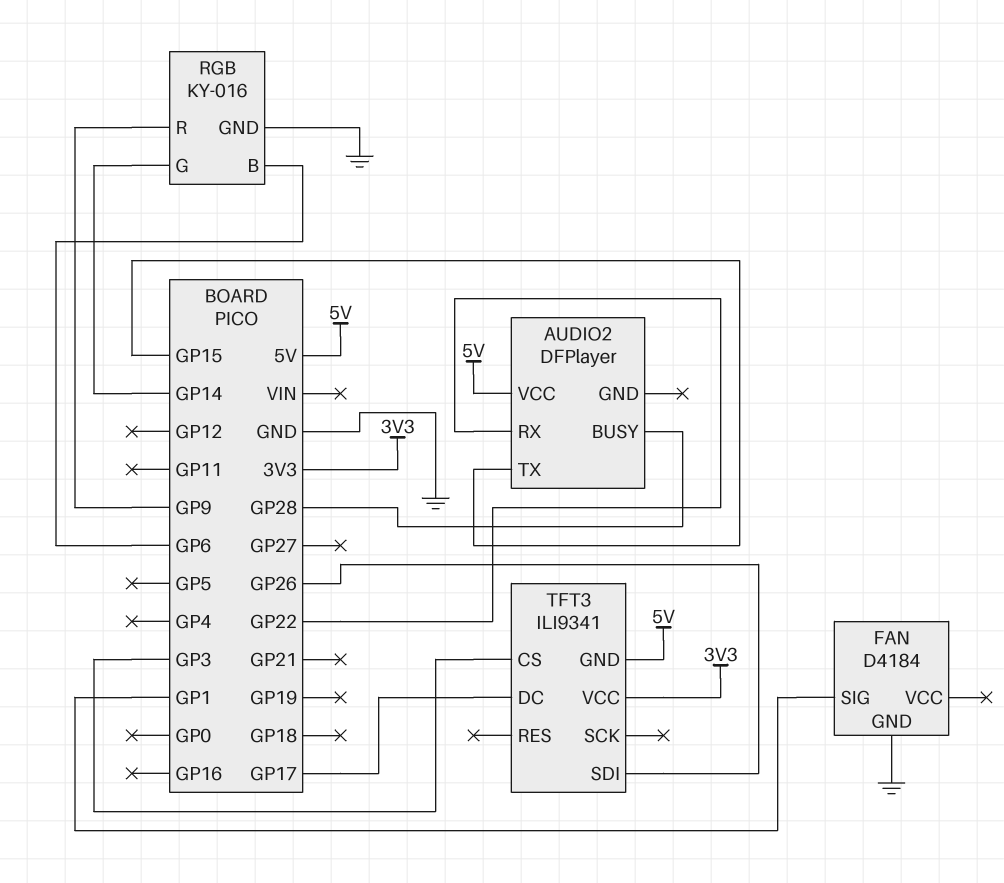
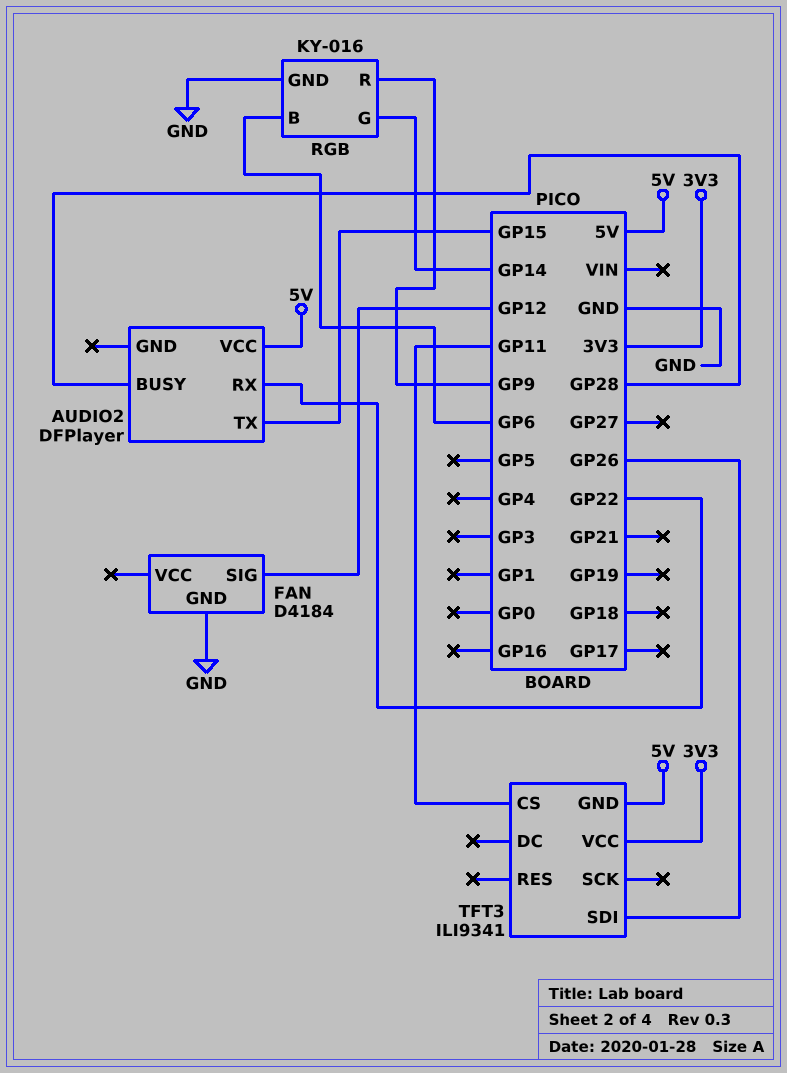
FAN pin SIG: GP1 -> GP12
TFT3 pin CS: GP3 -> GP11
TFT3 pin DC: GP17 -> none

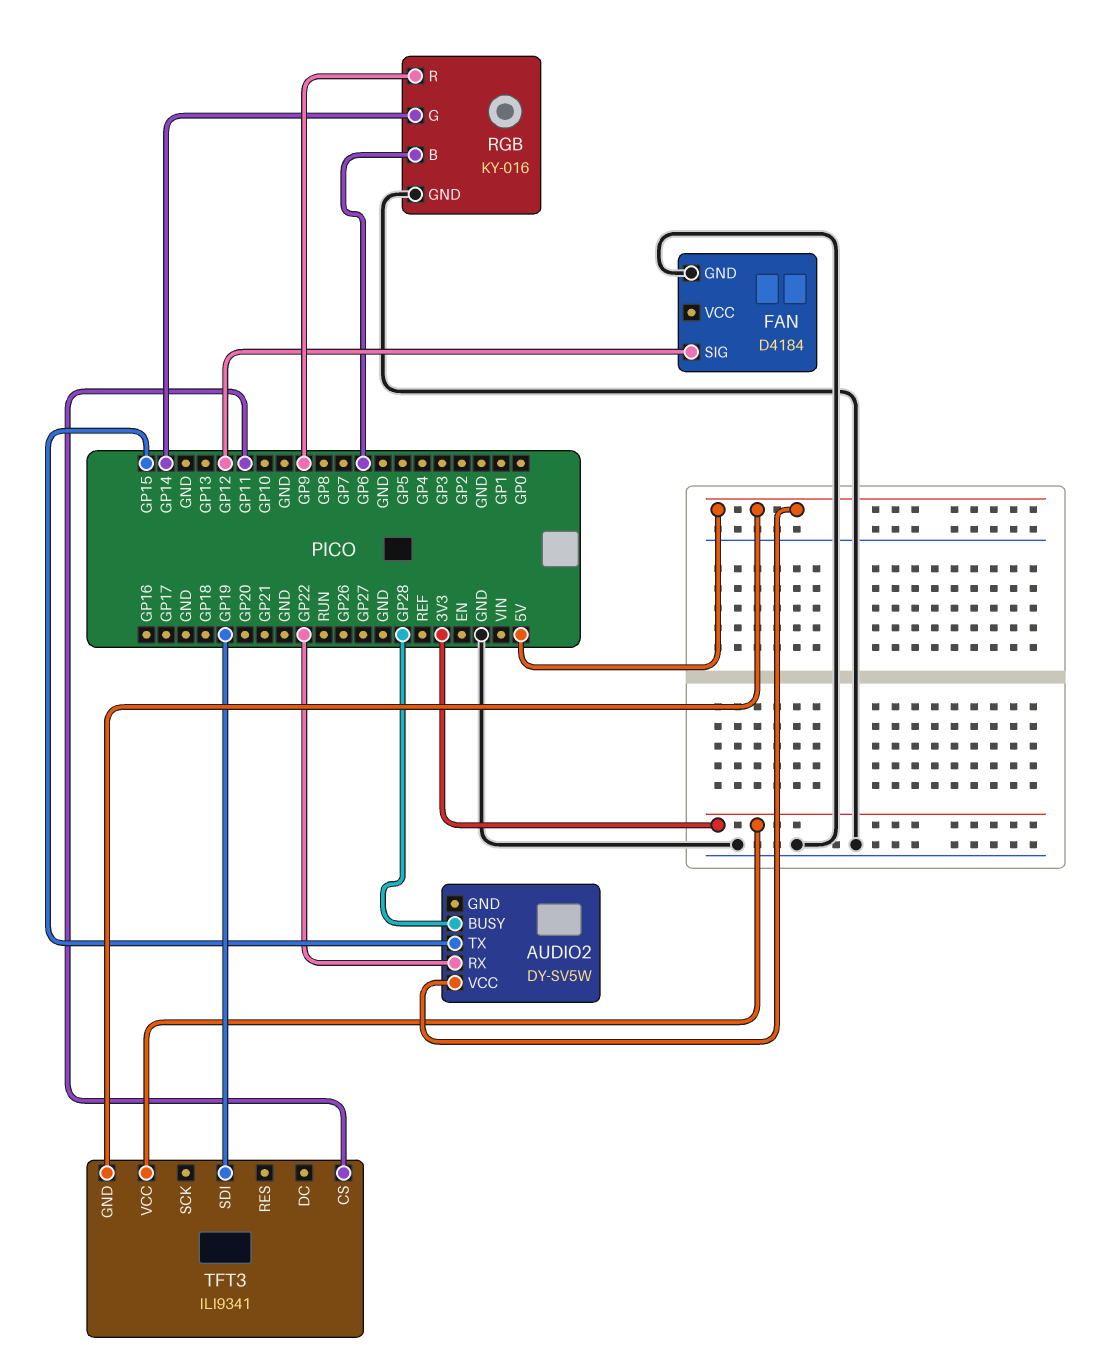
AUDIO2: DFPlayer -> DY-SV5W
TFT3 pin SDI: GP26 -> GP19

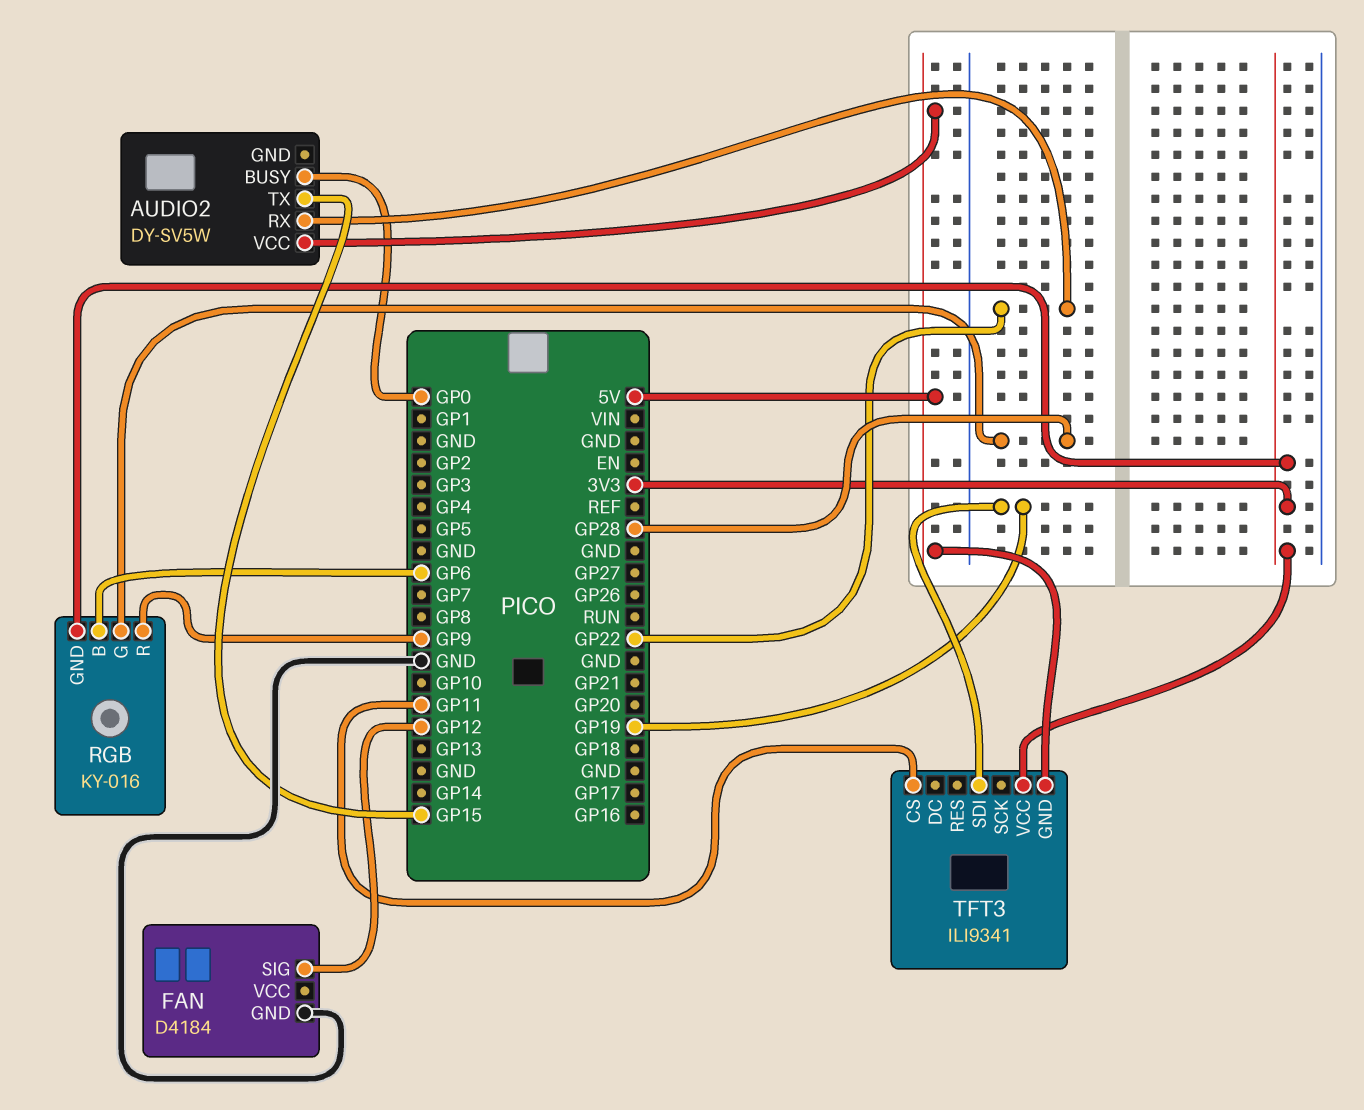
AUDIO2 pin BUSY: GP28 -> GP0
RGB pin G: GP14 -> GP28
RGB pin GND: GND -> 3V3

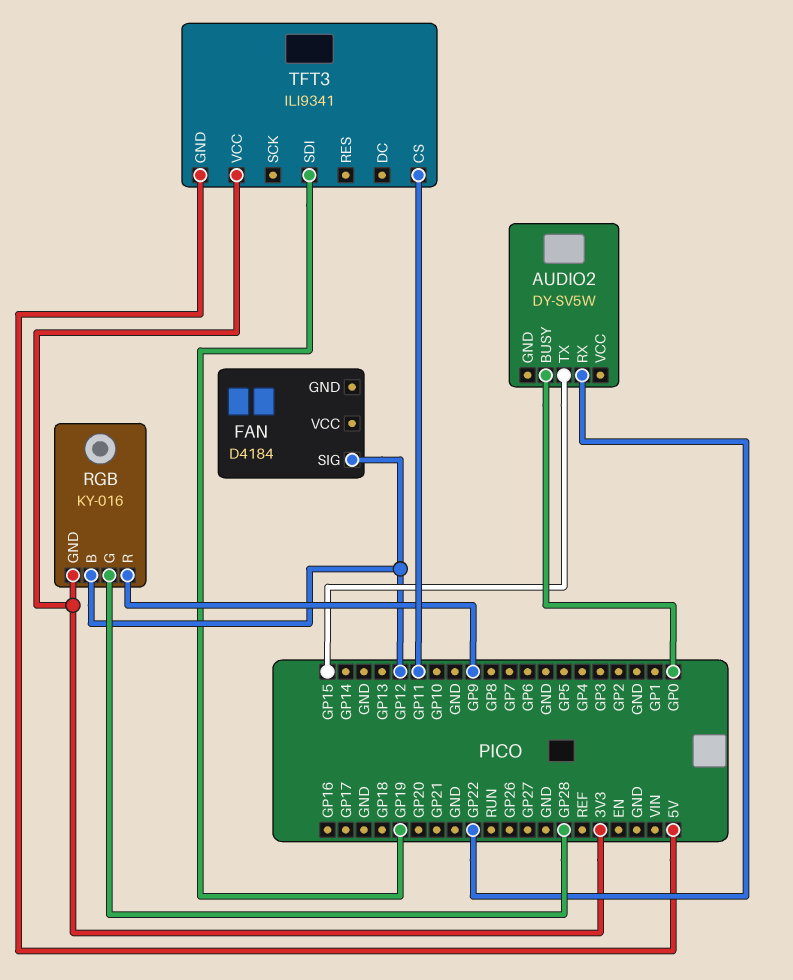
AUDIO2 pin VCC: 5V -> none
FAN pin GND: GND -> none
RGB pin B: GP6 -> GP12

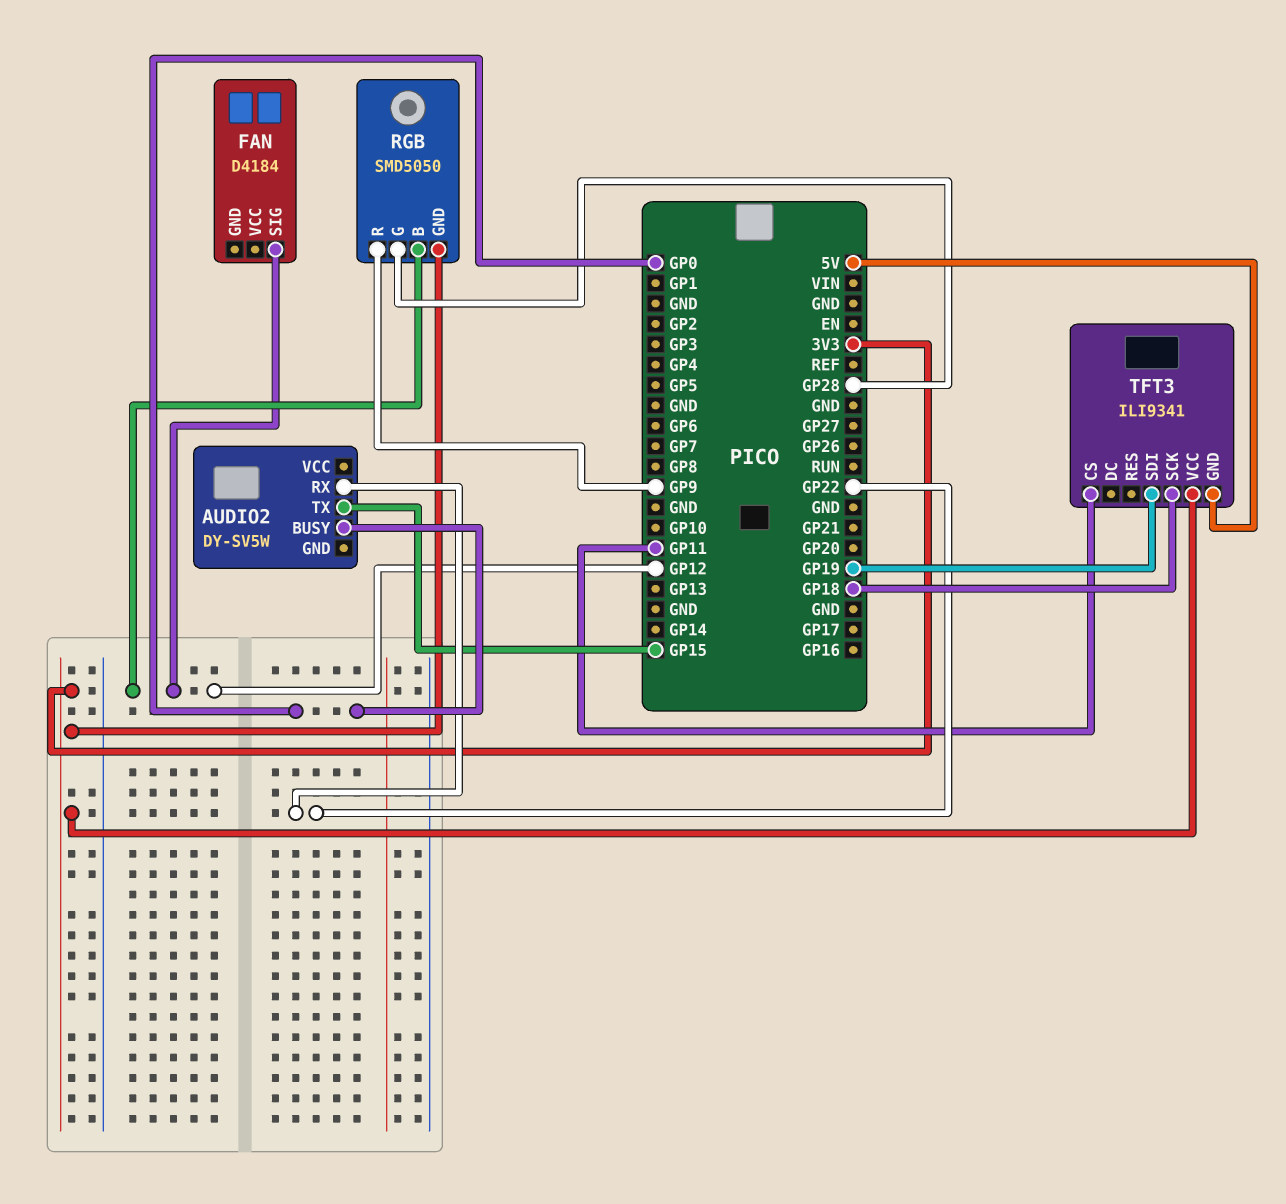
RGB: KY-016 -> SMD5050
TFT3 pin SCK: none -> GP18

